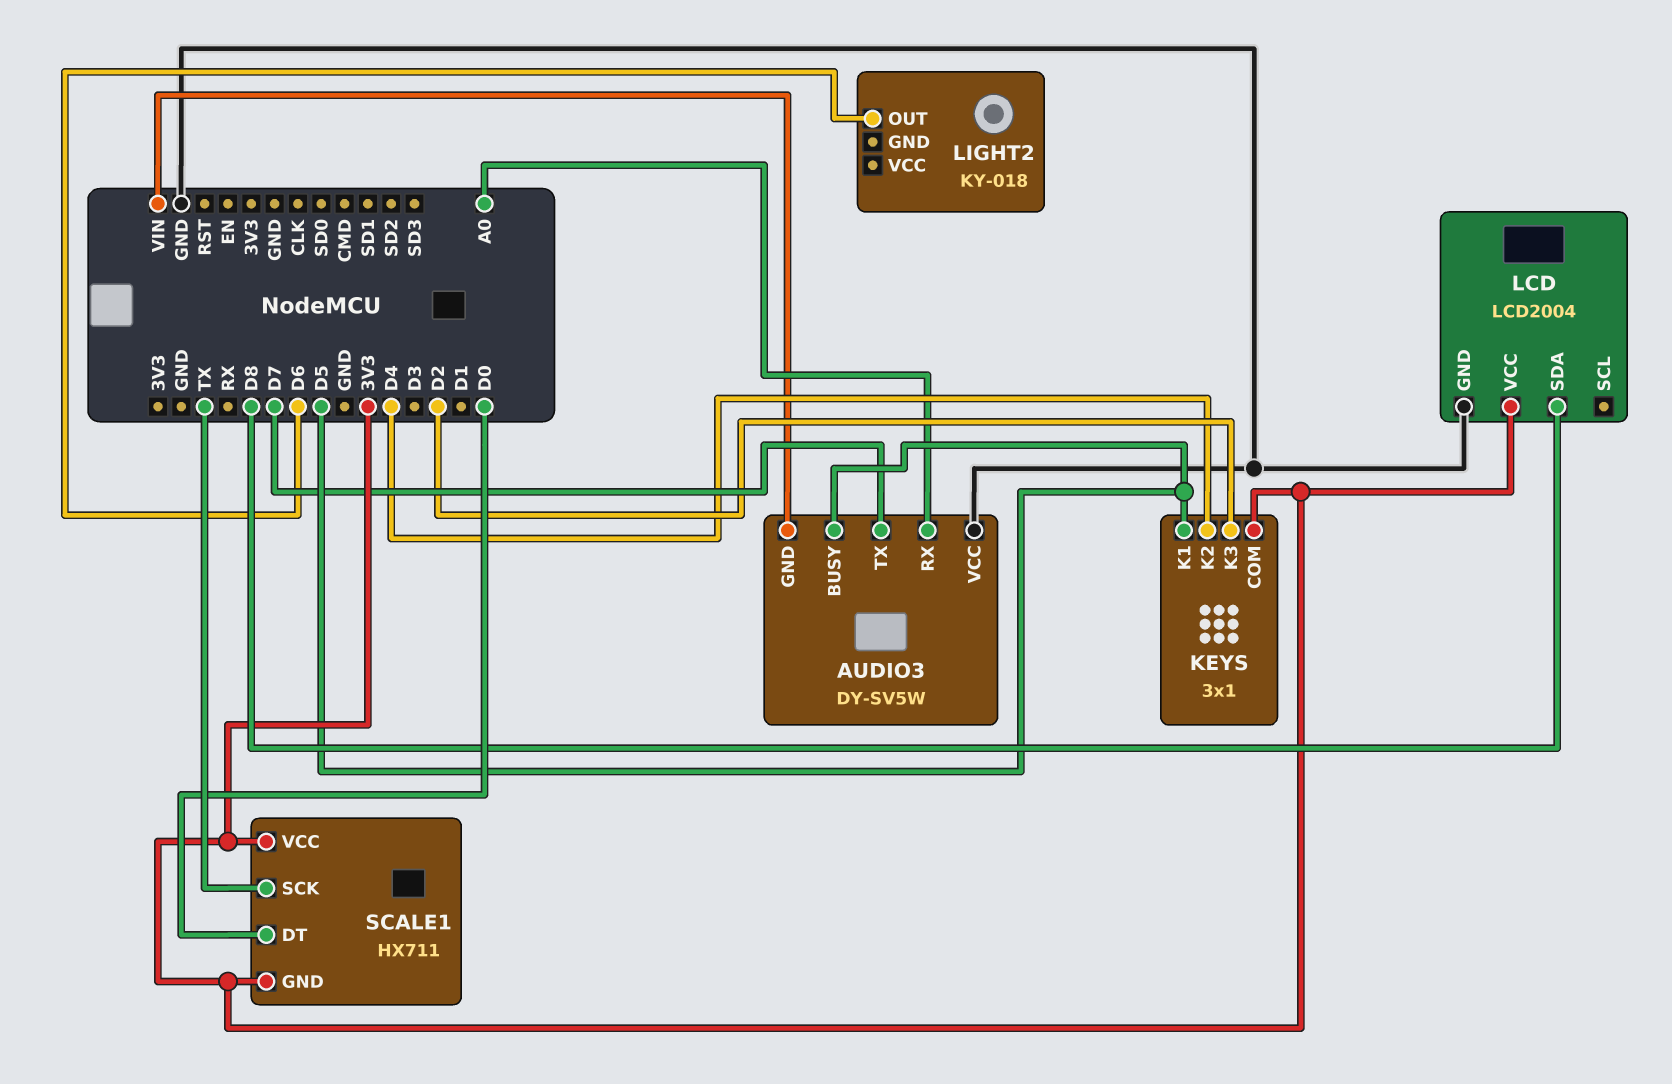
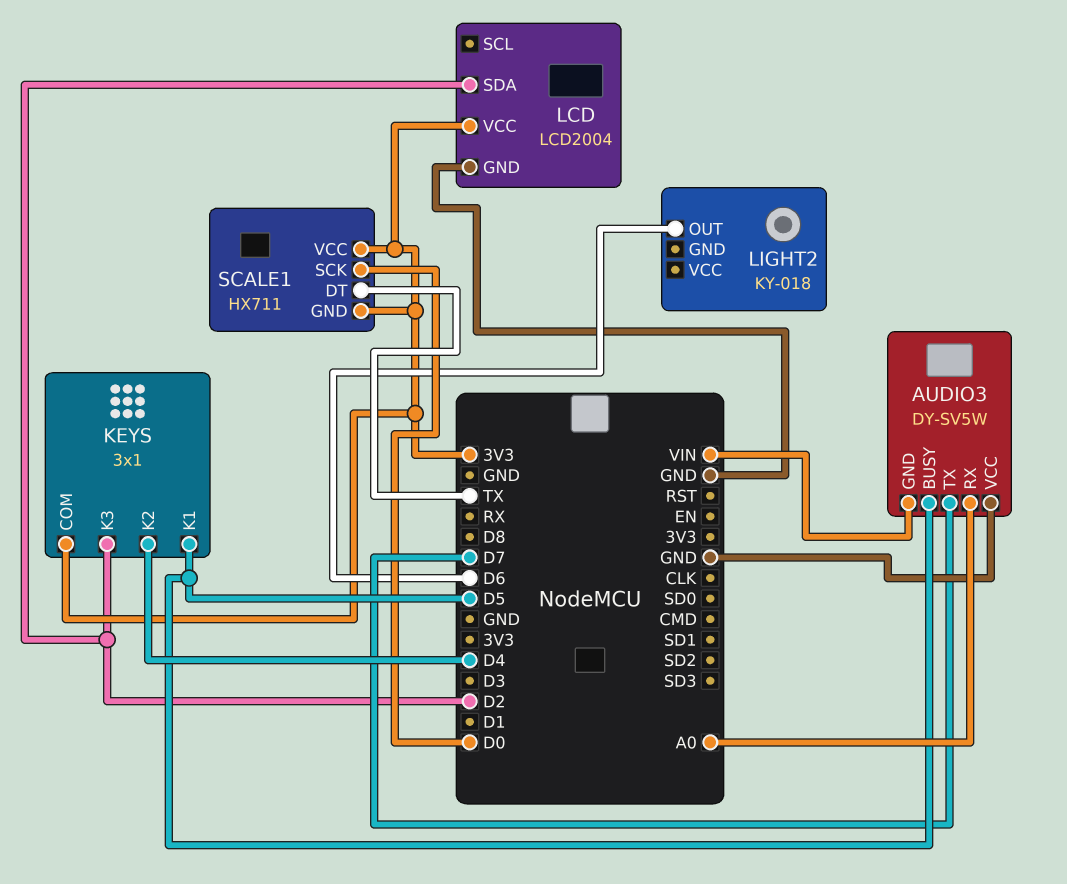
LCD pin SDA: D8 -> D2
SCALE1 pin DT: D0 -> TX
SCALE1 pin SCK: TX -> D0

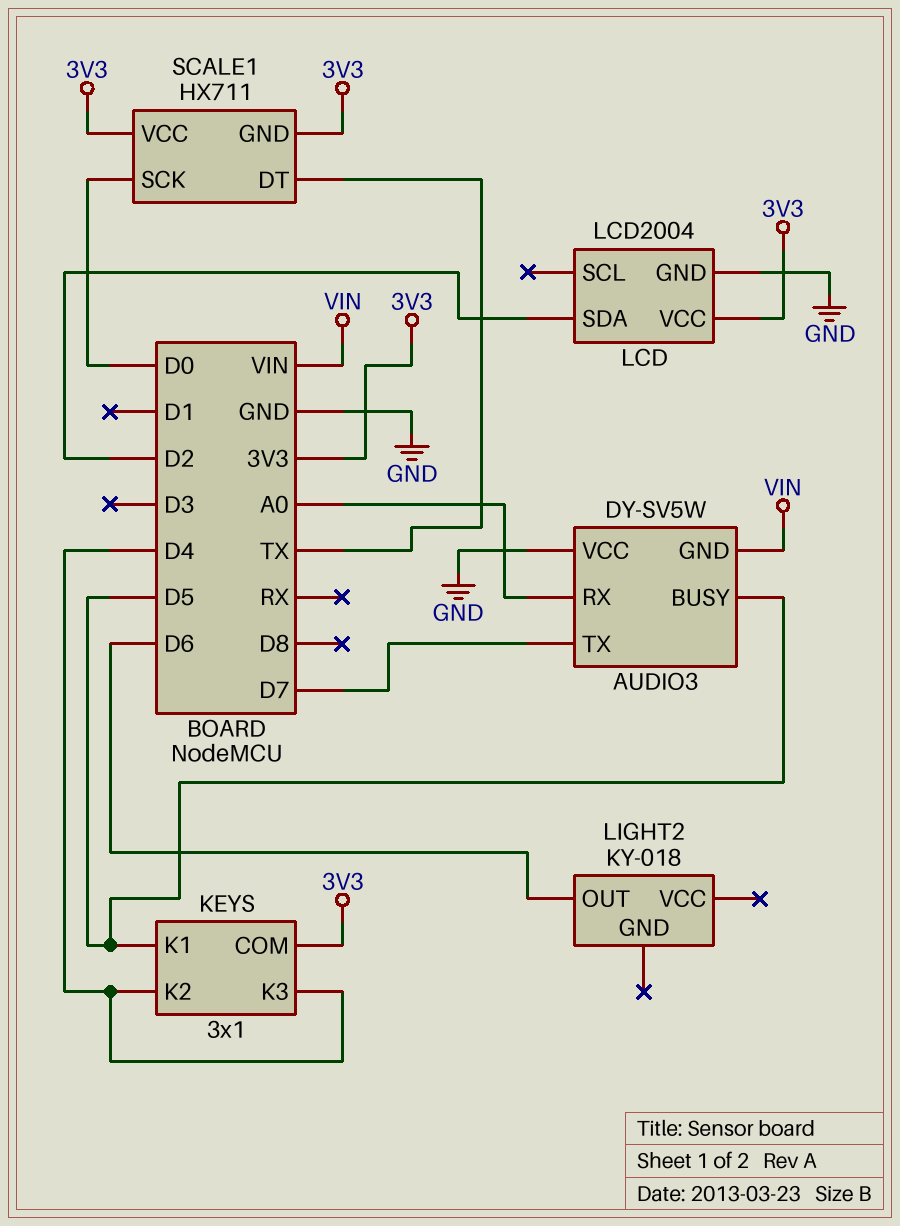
KEYS pin K3: D2 -> D4

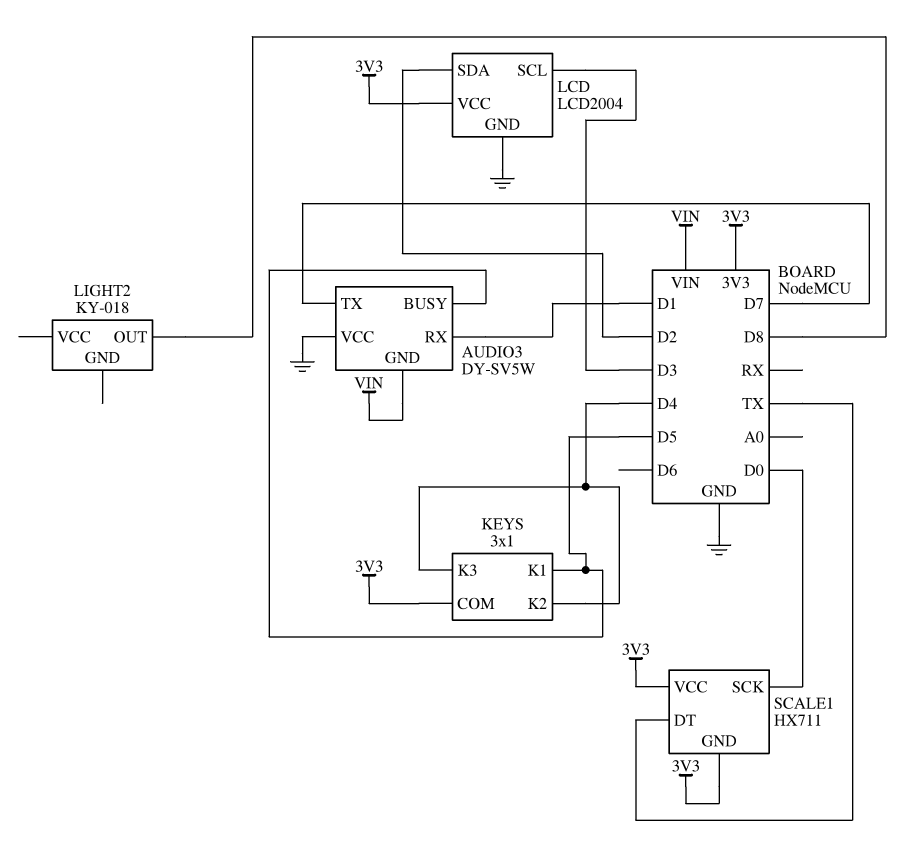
AUDIO3 pin RX: A0 -> D1
LCD pin SCL: none -> D3
LIGHT2 pin OUT: D6 -> D8

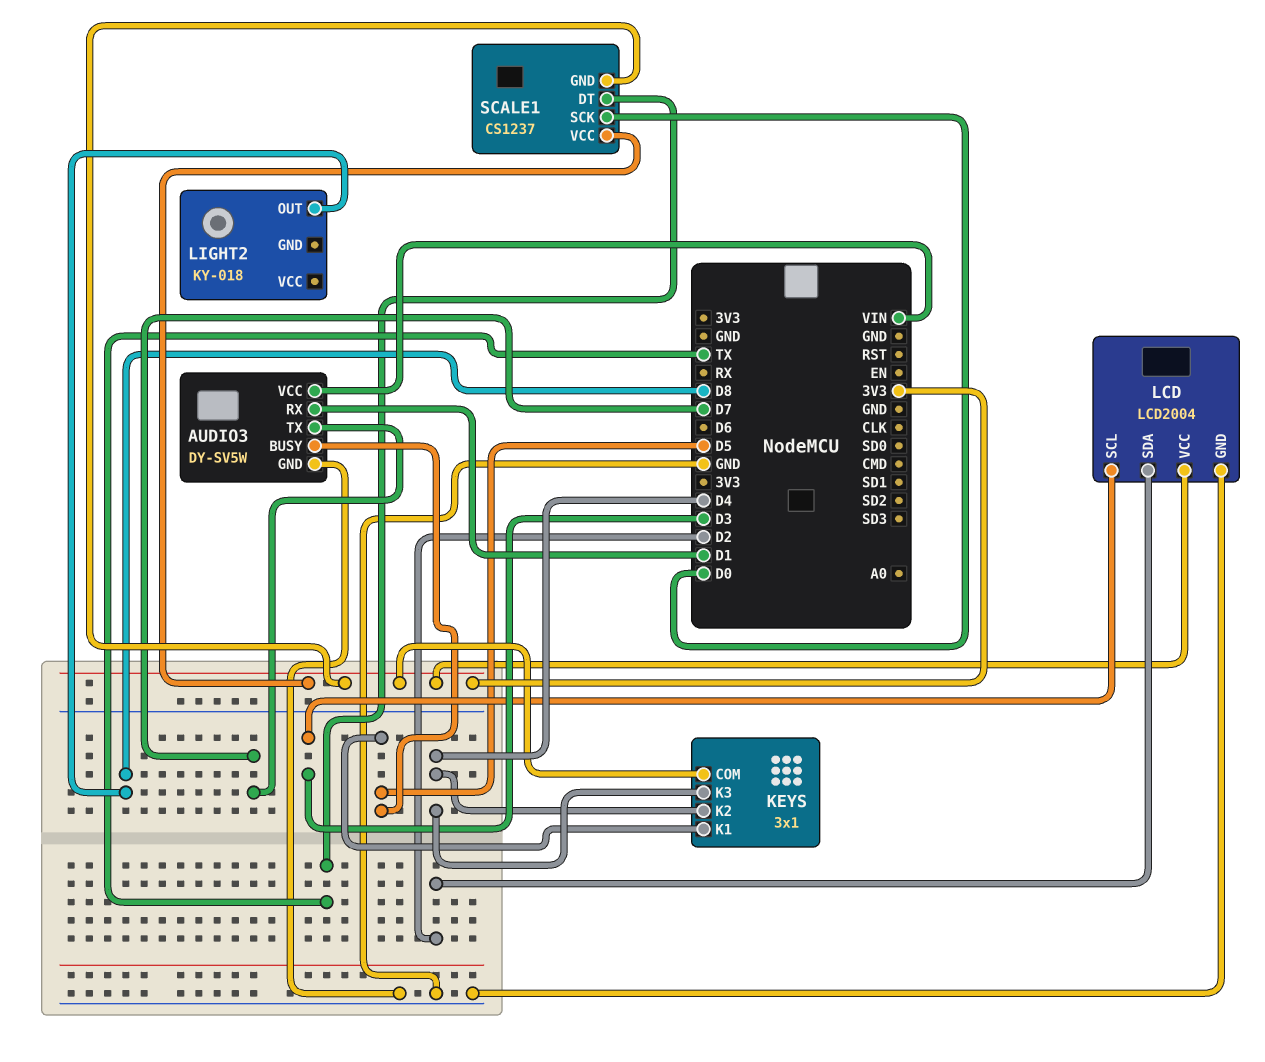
AUDIO3 pin GND: VIN -> GND
AUDIO3 pin VCC: GND -> VIN
SCALE1: HX711 -> CS1237

